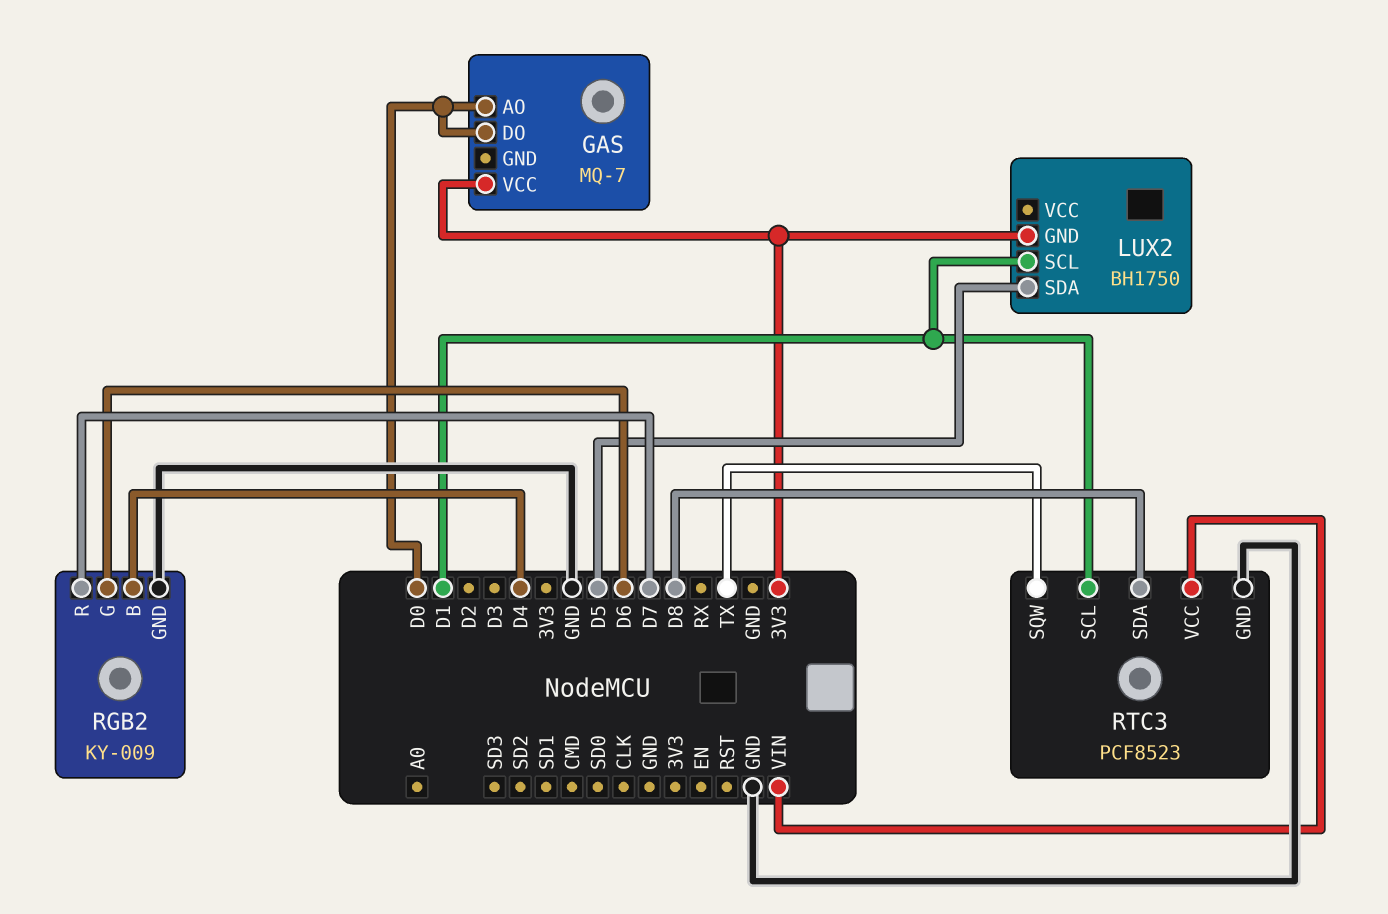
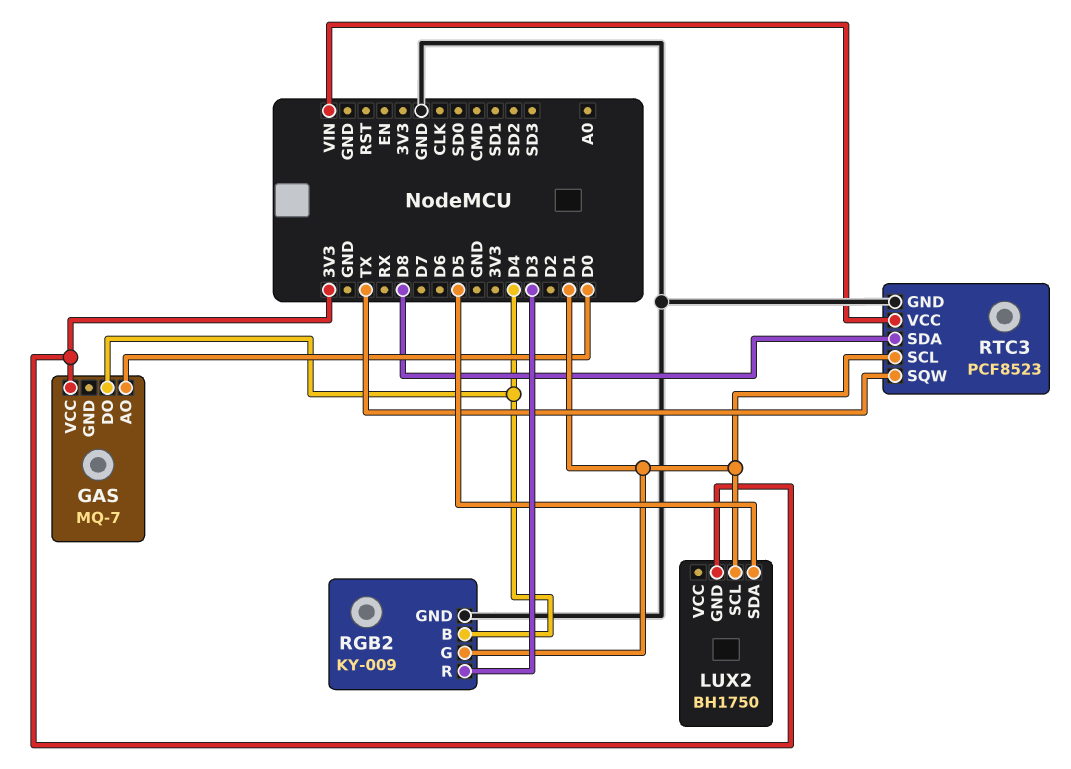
GAS pin DO: D0 -> D4
RGB2 pin G: D6 -> D1
RGB2 pin R: D7 -> D3

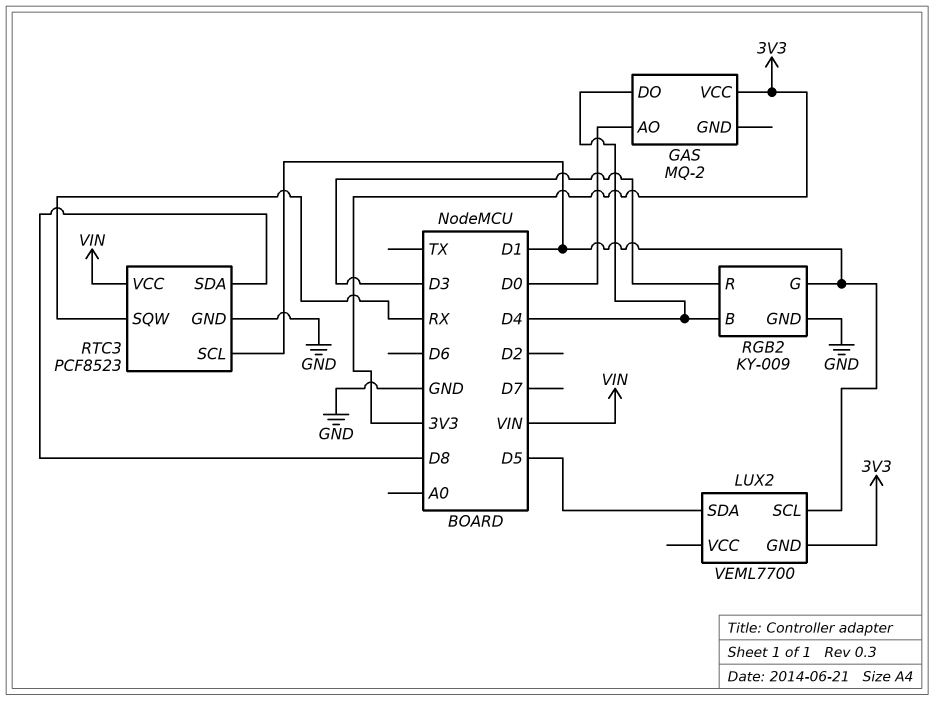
GAS: MQ-7 -> MQ-2
LUX2: BH1750 -> VEML7700
RTC3 pin SQW: TX -> RX

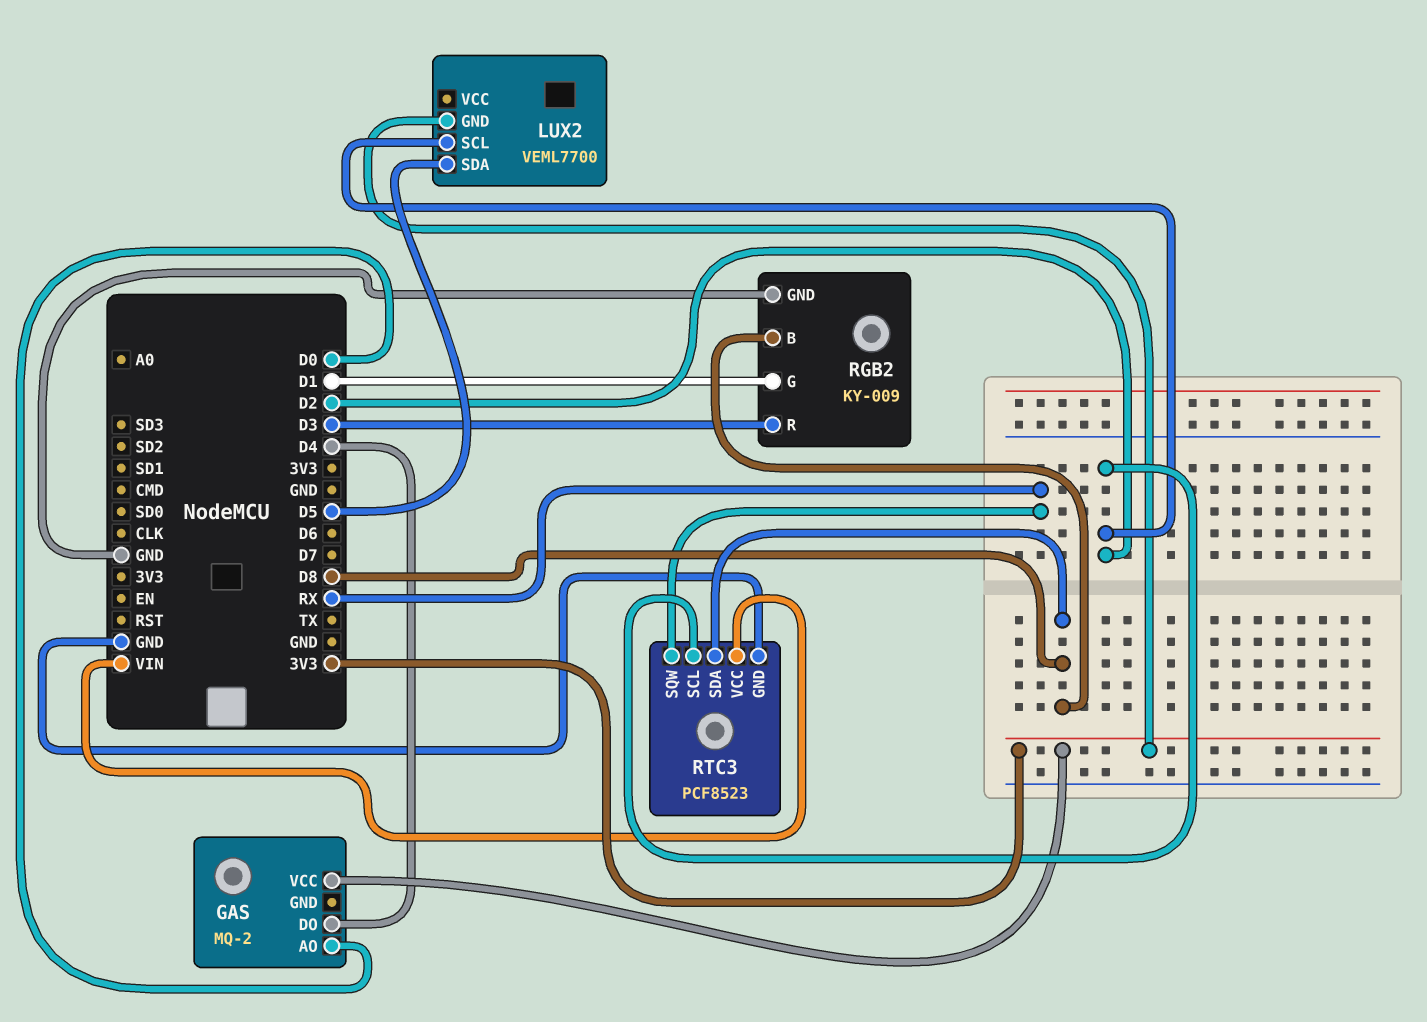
LUX2 pin SCL: D1 -> D2
RGB2 pin B: D4 -> D8
RTC3 pin SCL: D1 -> D2

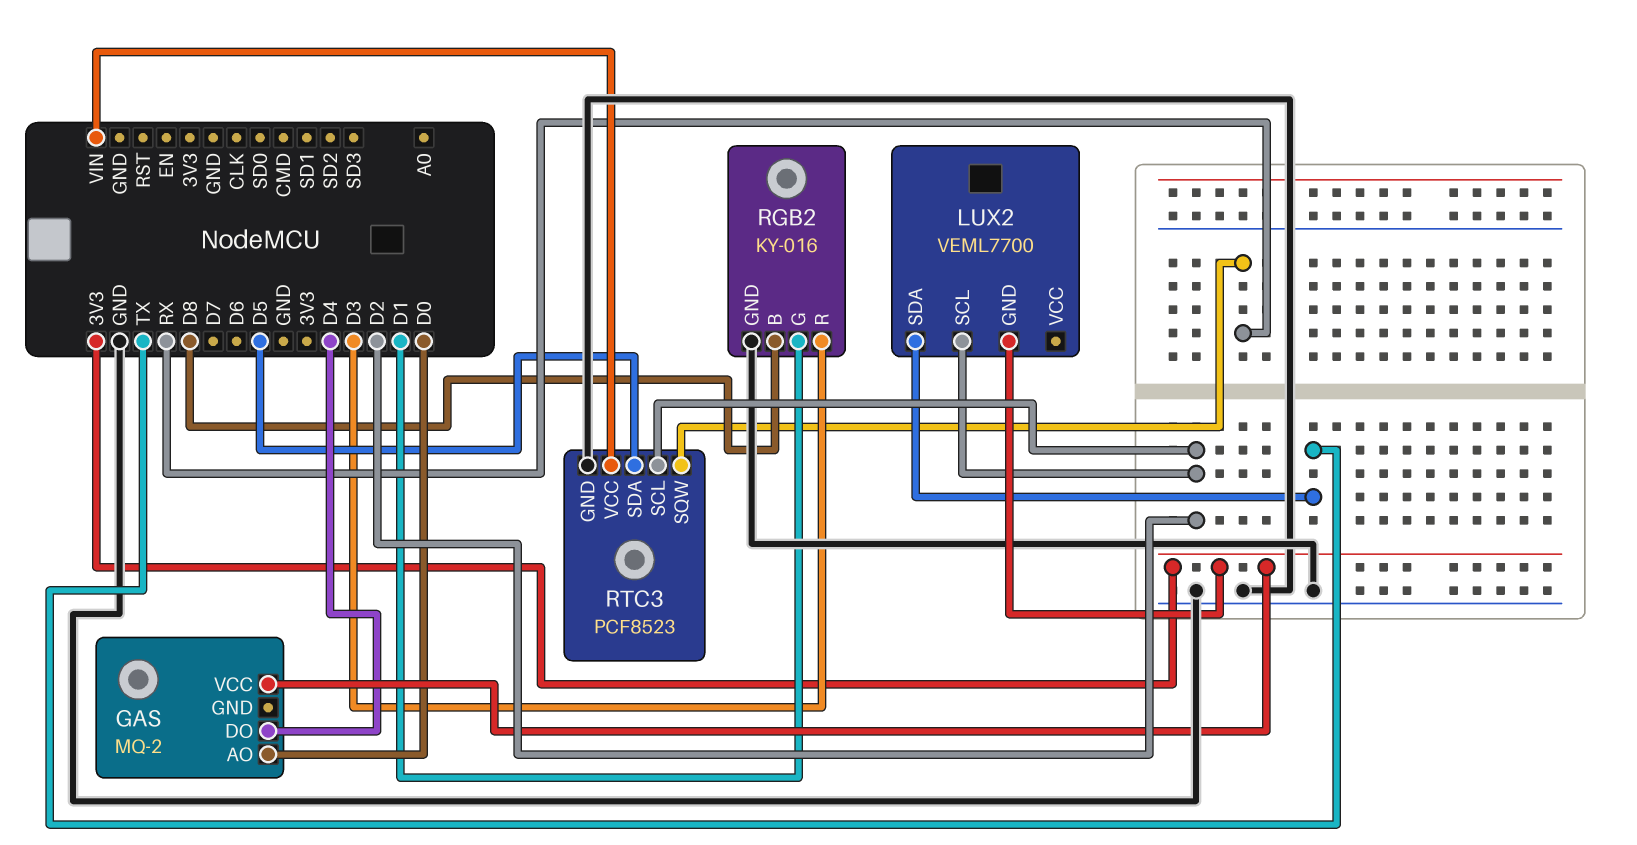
LUX2 pin SDA: D5 -> TX
RGB2: KY-009 -> KY-016
RTC3 pin SDA: D8 -> D5

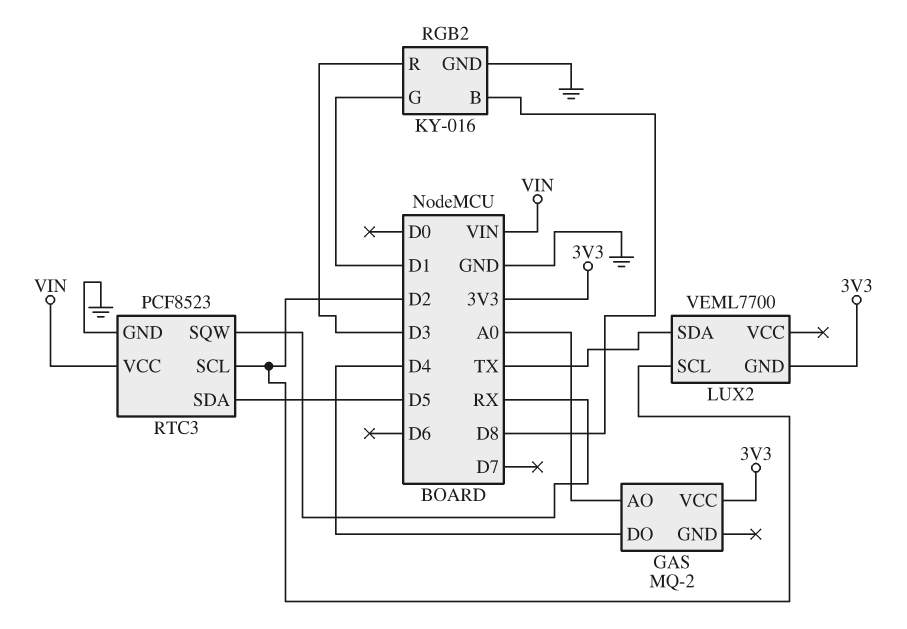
GAS pin AO: D0 -> A0

